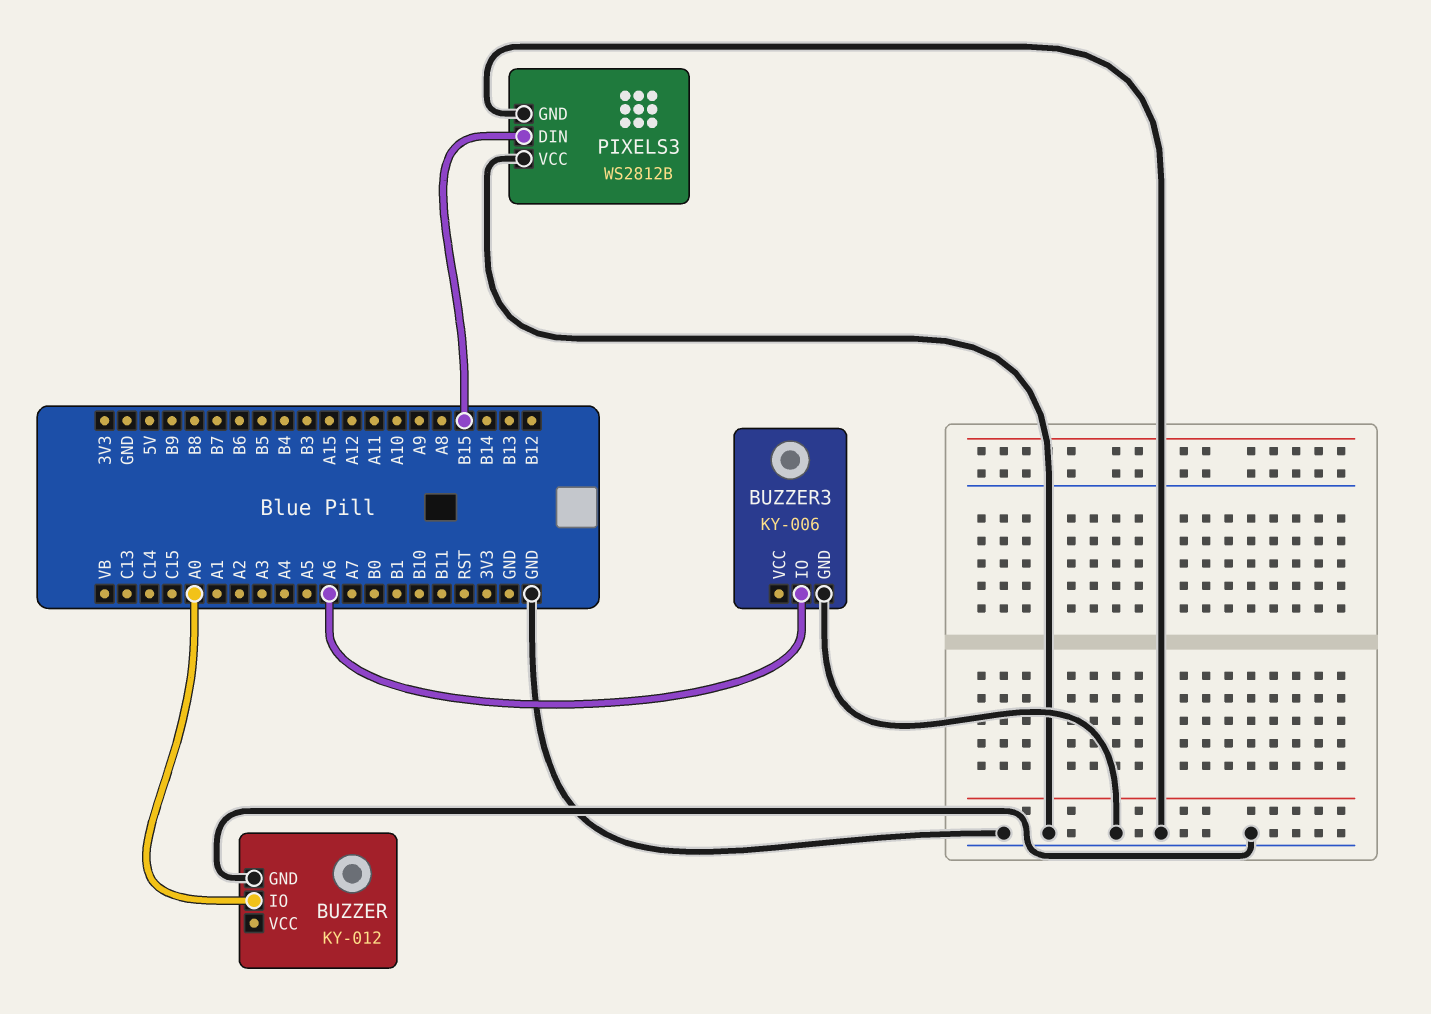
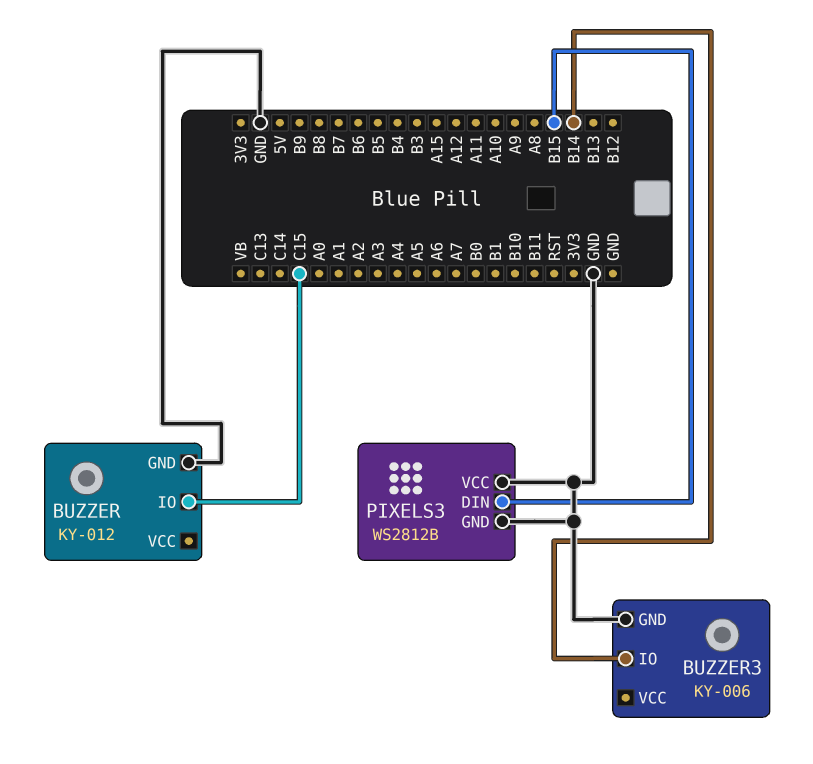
BUZZER pin IO: A0 -> C15
BUZZER3 pin IO: A6 -> B14

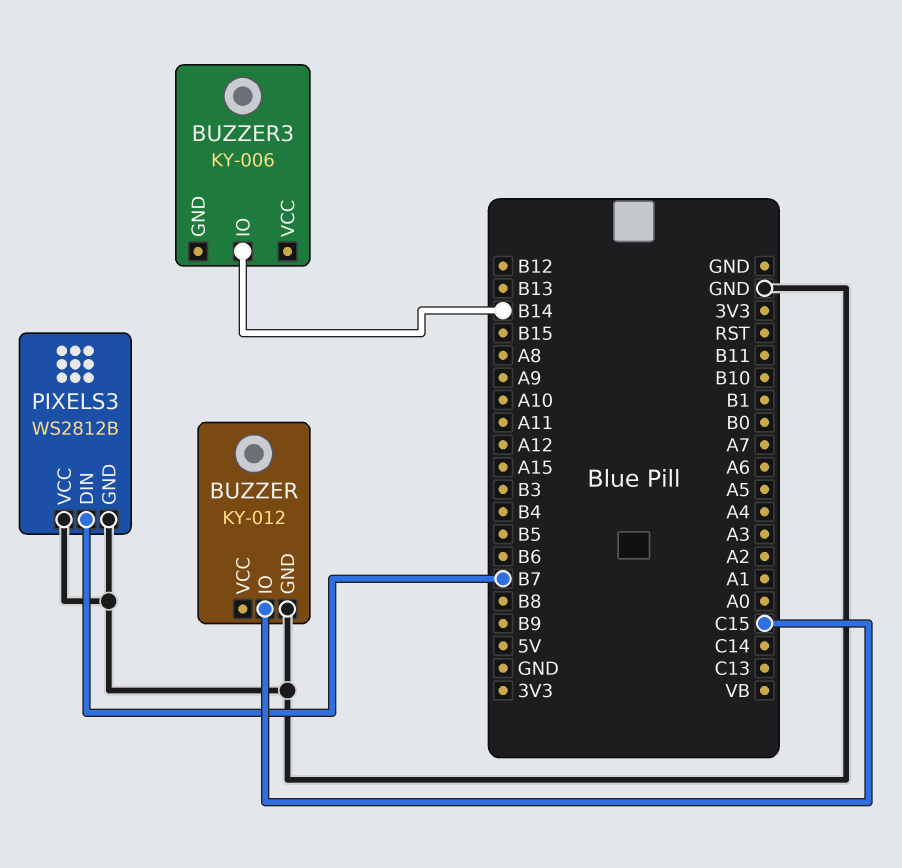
BUZZER3 pin GND: GND -> none
PIXELS3 pin DIN: B15 -> B7

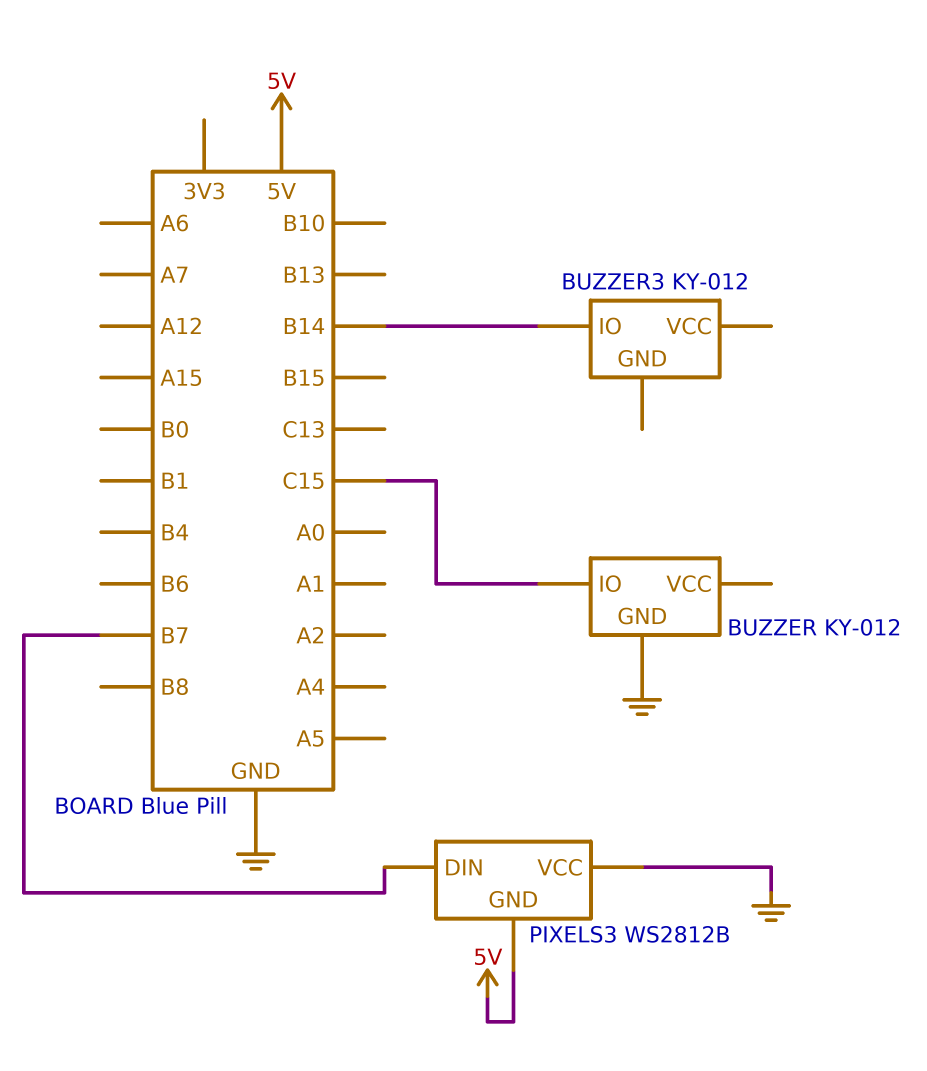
BUZZER3: KY-006 -> KY-012
PIXELS3 pin GND: GND -> 5V

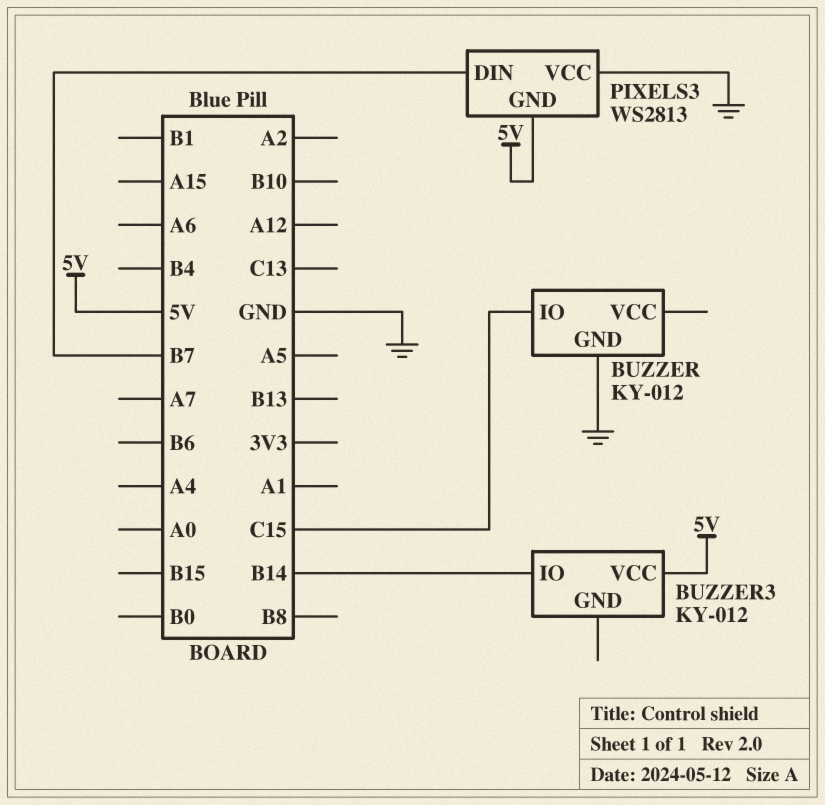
BUZZER3 pin VCC: none -> 5V
PIXELS3: WS2812B -> WS2813

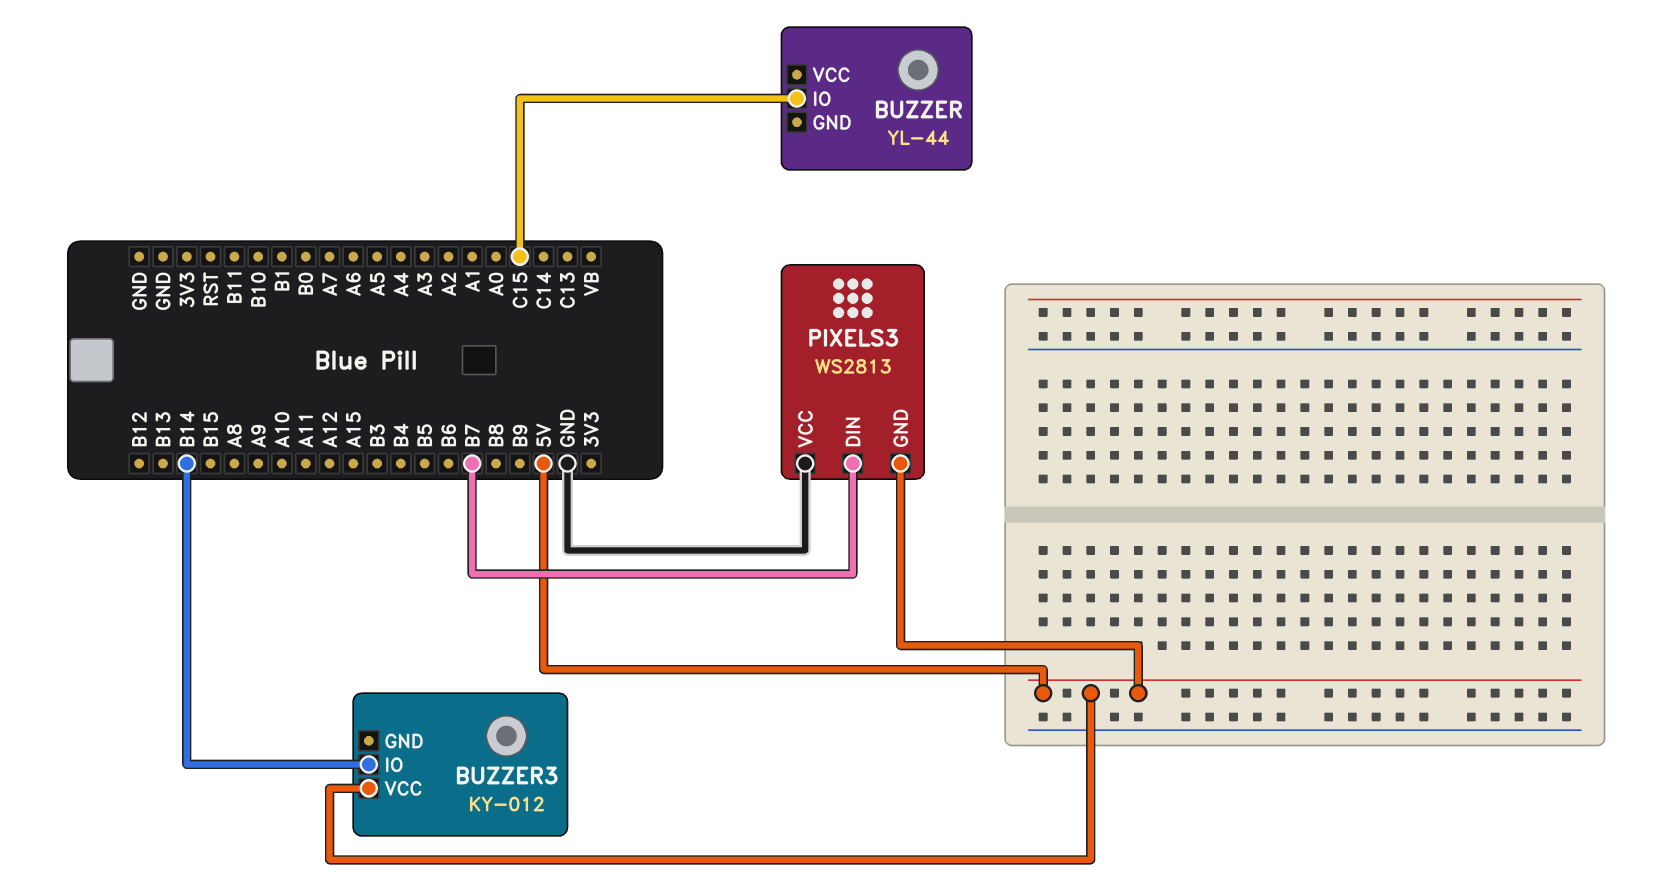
BUZZER: KY-012 -> YL-44
BUZZER pin GND: GND -> none

